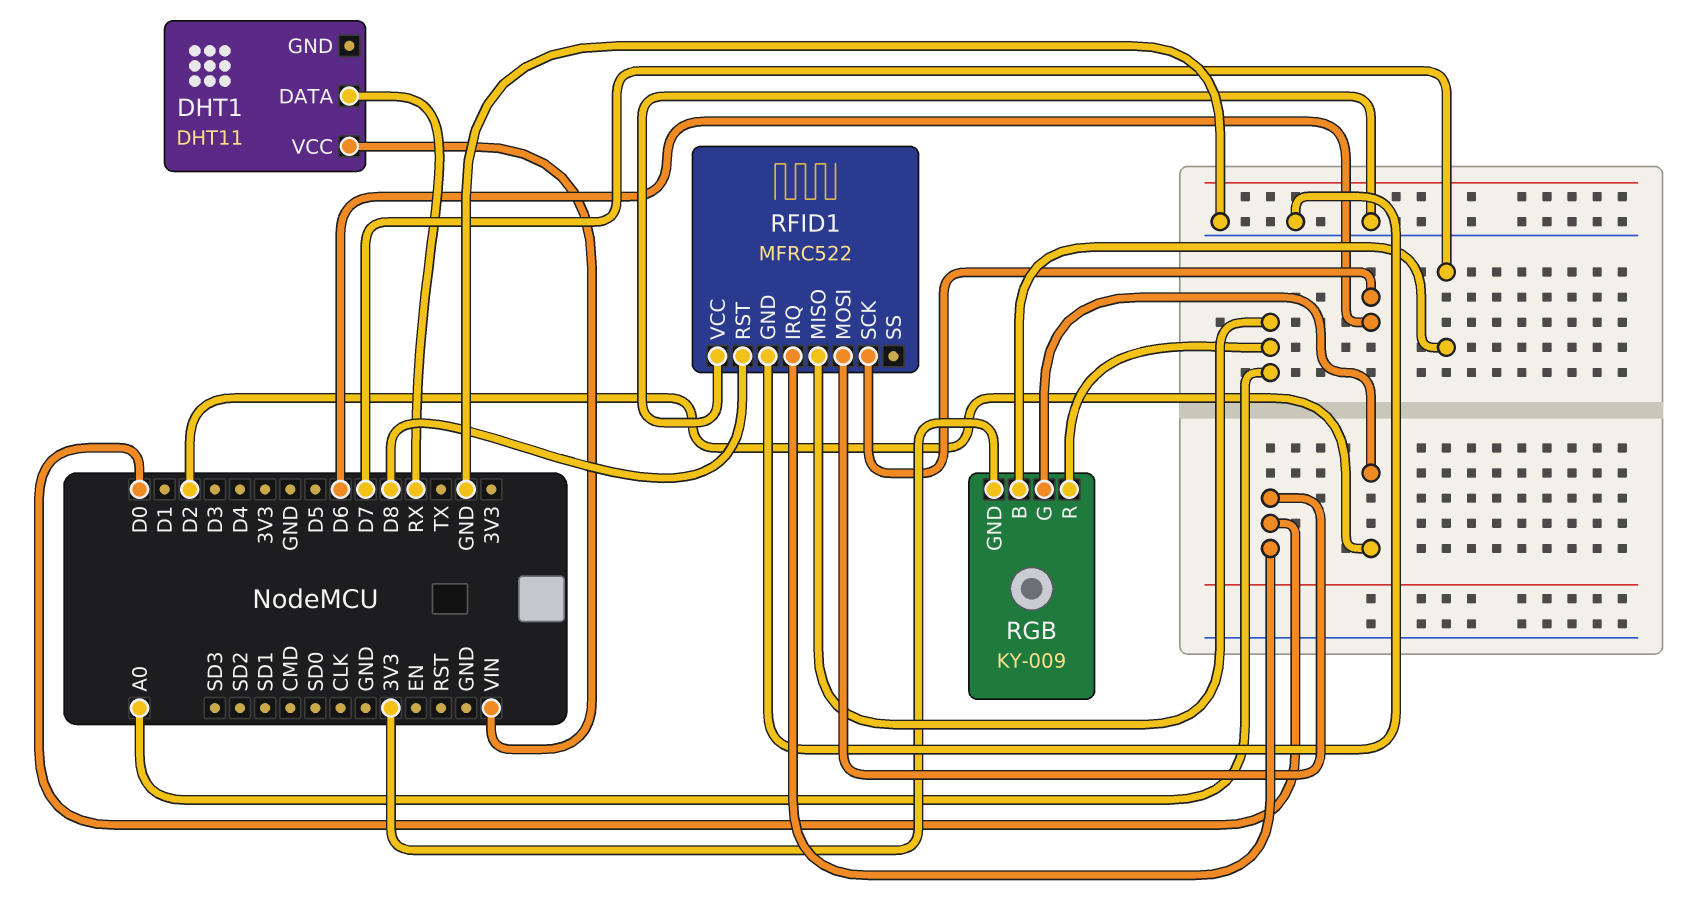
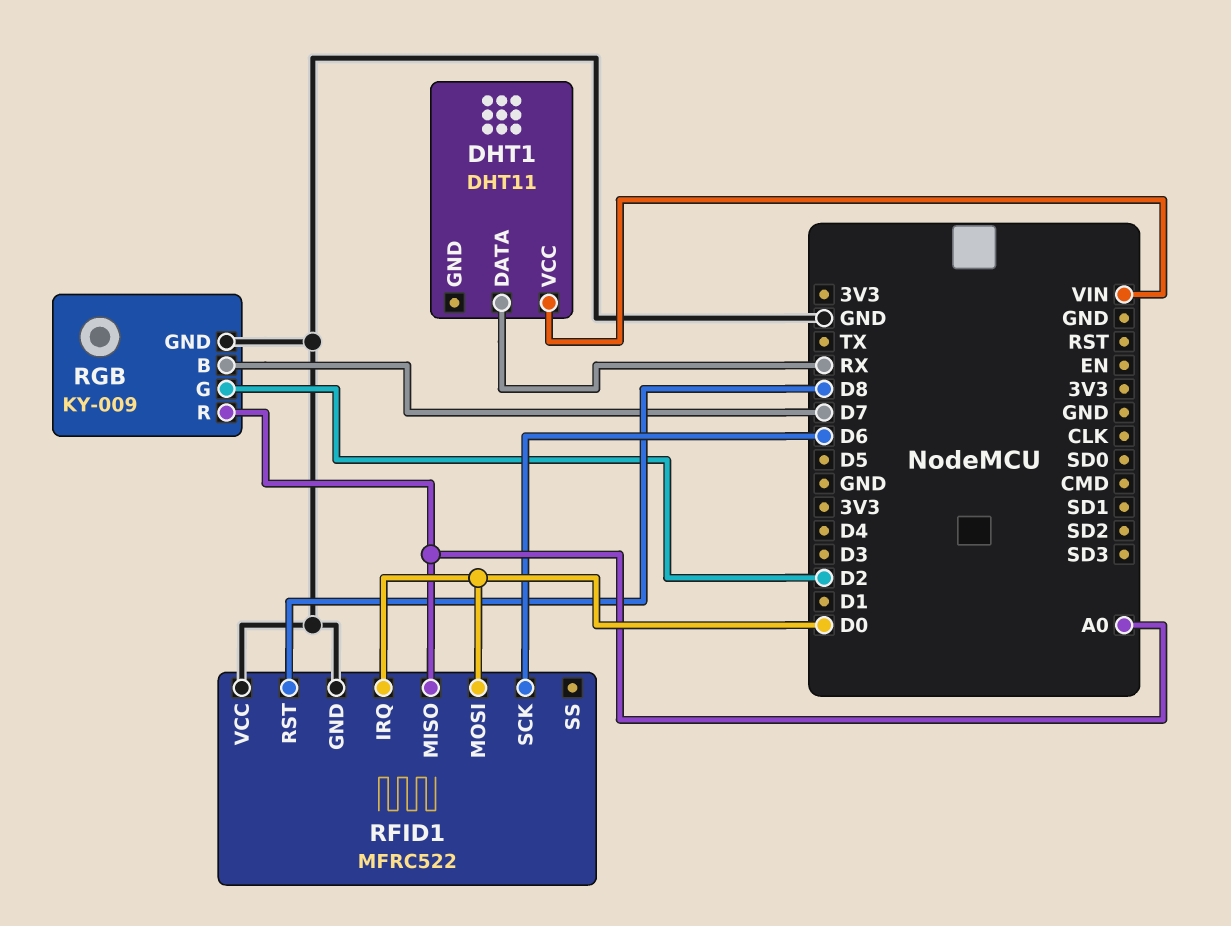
RGB pin GND: 3V3 -> GND

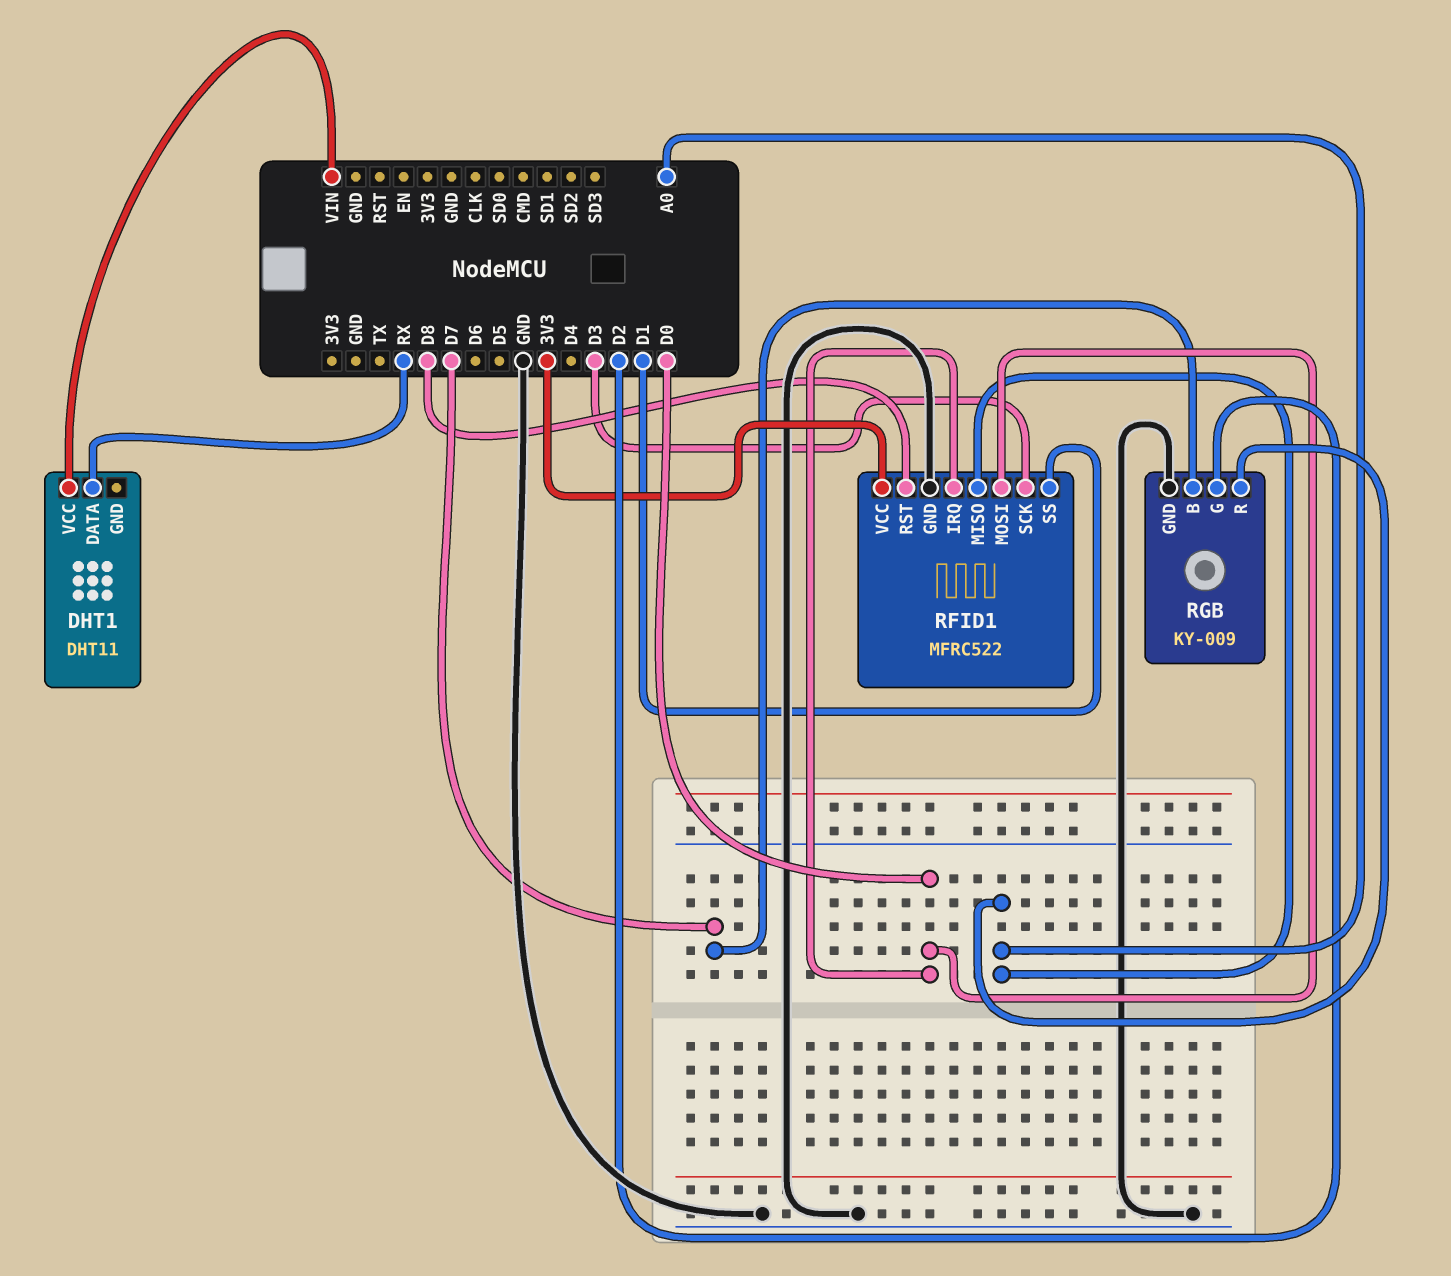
RFID1 pin SCK: D6 -> D3
RFID1 pin SS: none -> D1
RFID1 pin VCC: GND -> 3V3

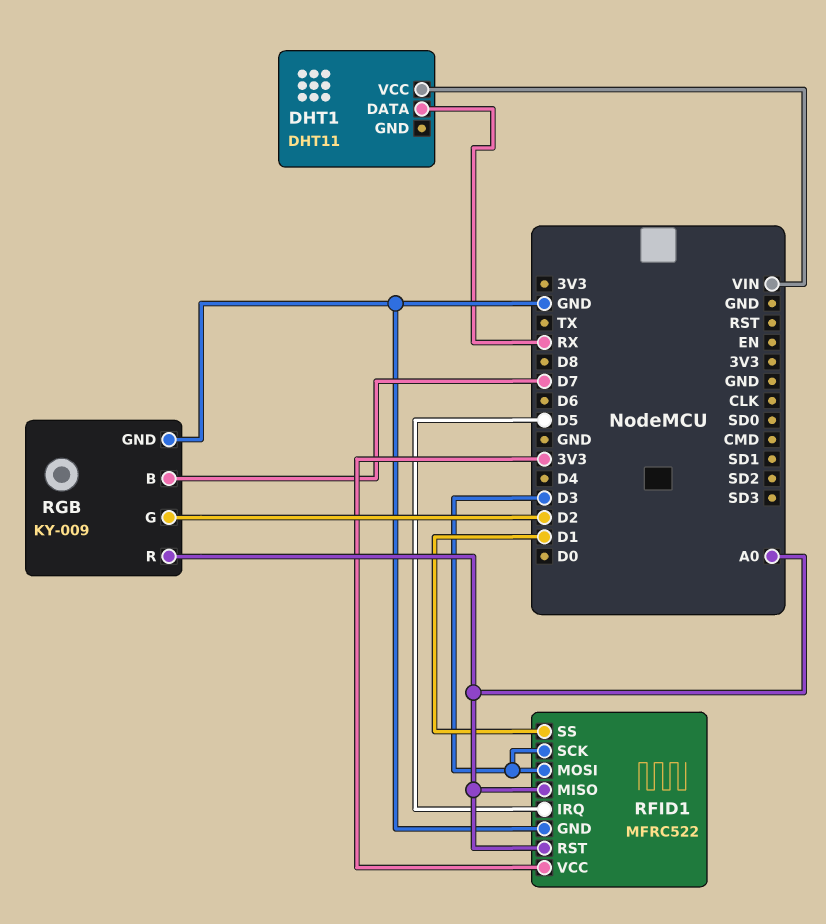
RFID1 pin IRQ: D0 -> D5
RFID1 pin MOSI: D0 -> D3
RFID1 pin RST: D8 -> A0

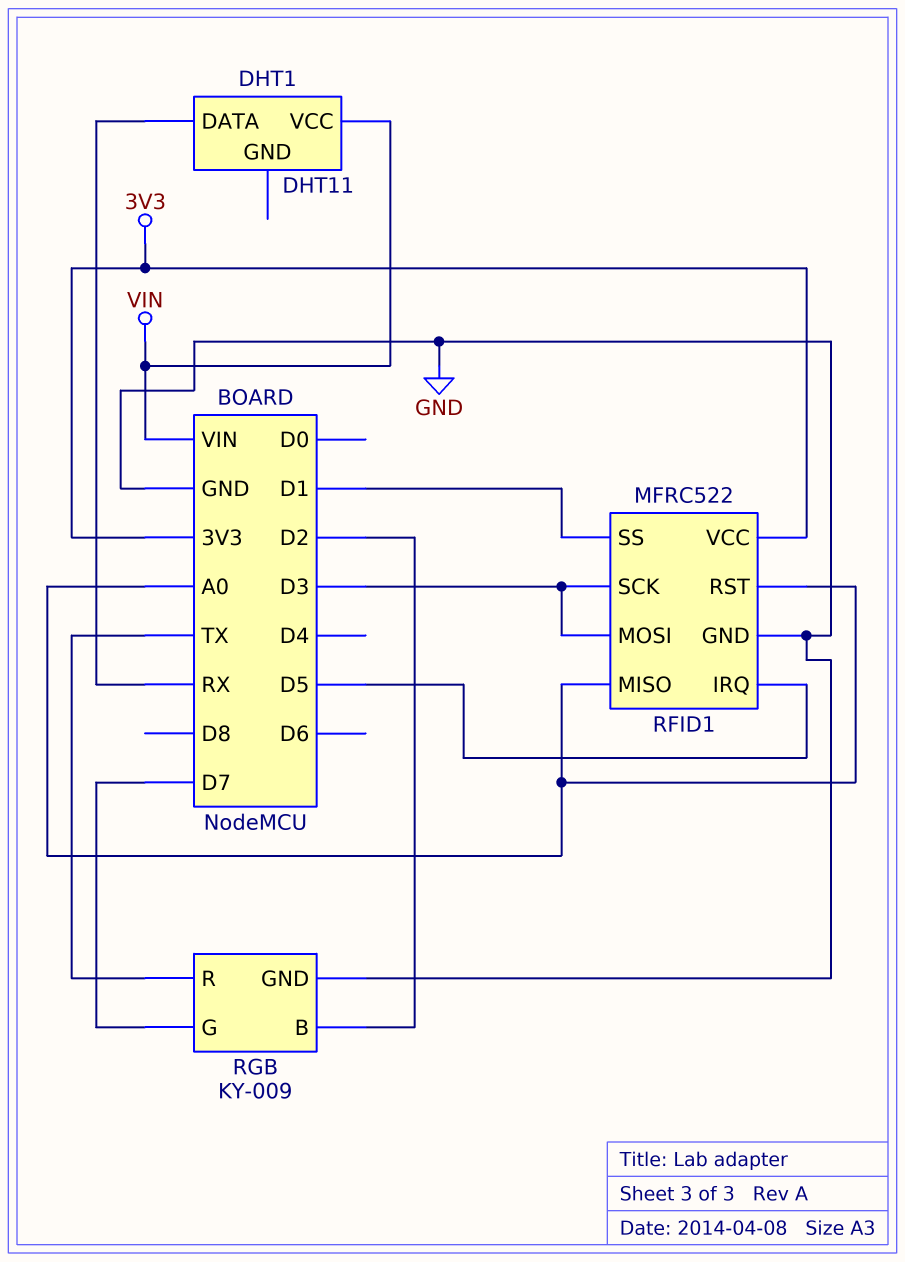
RGB pin B: D7 -> D2
RGB pin G: D2 -> D7
RGB pin R: A0 -> TX

